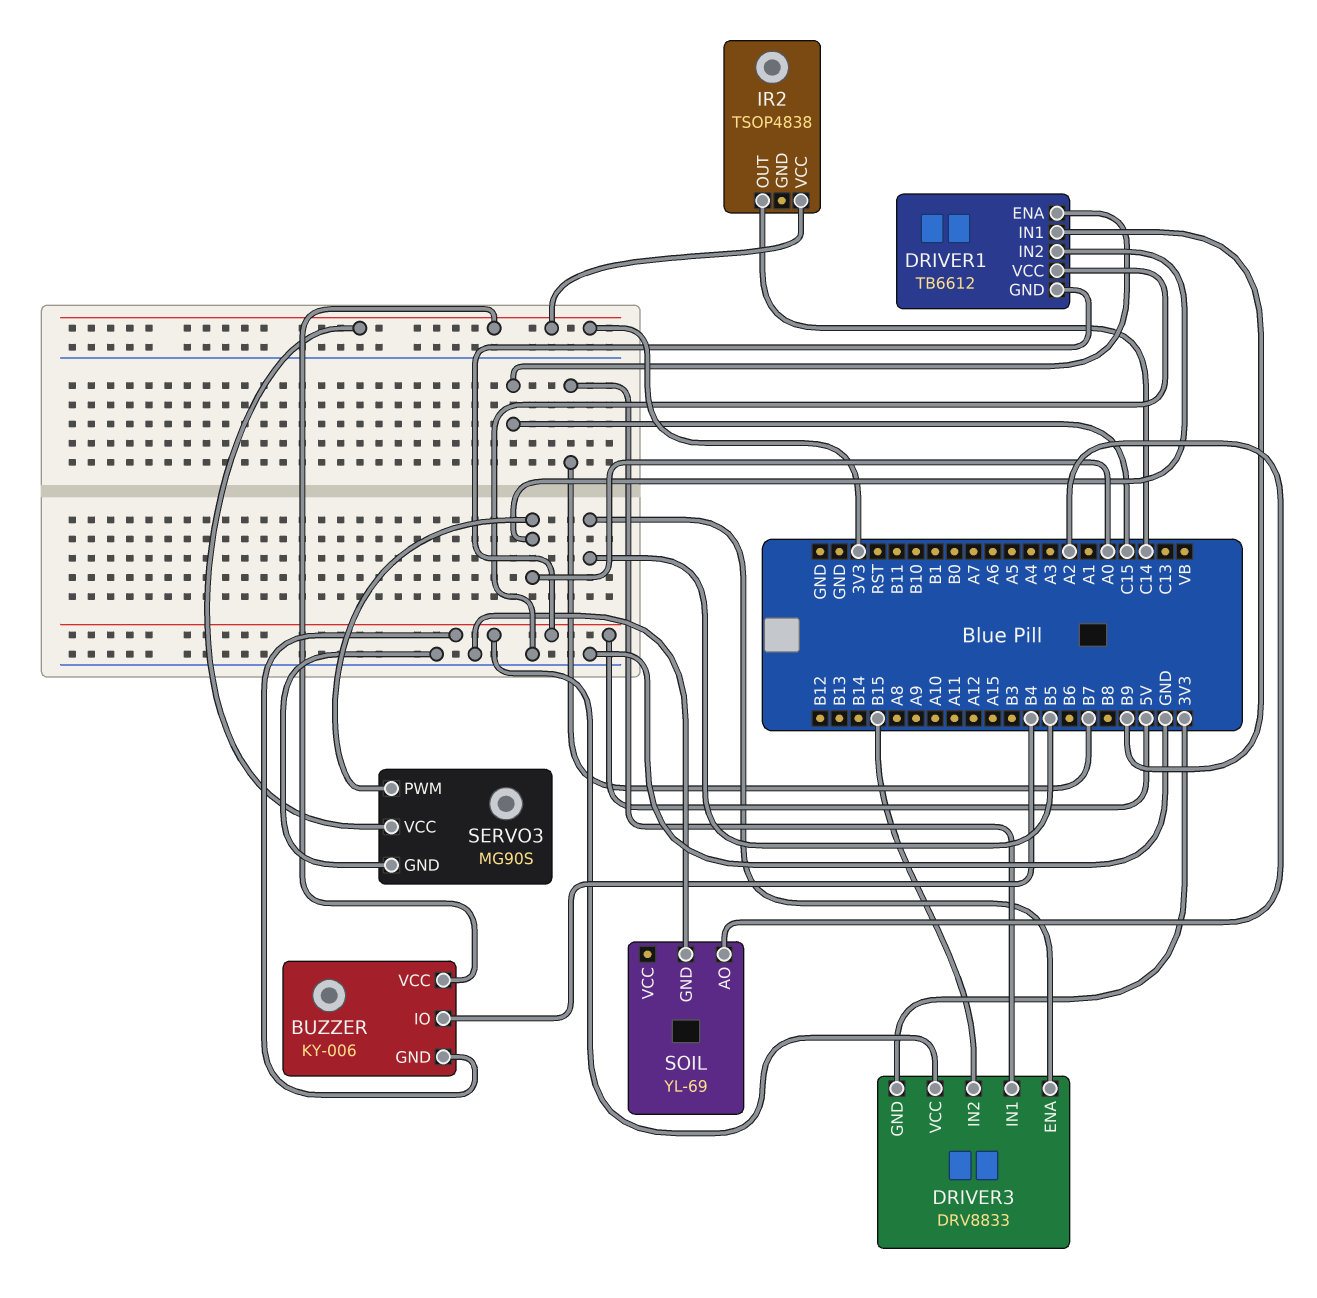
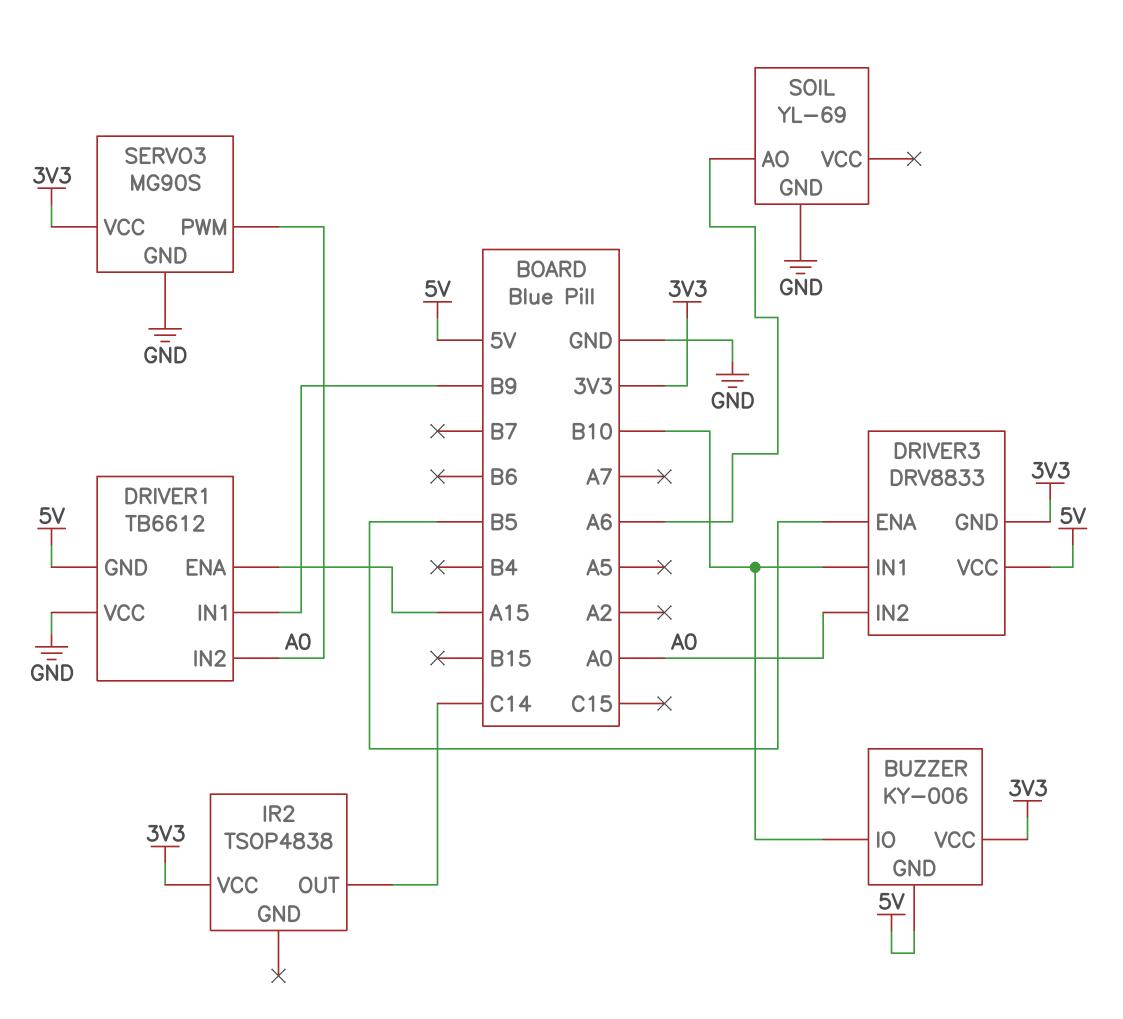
BUZZER pin IO: B4 -> B10
DRIVER1 pin ENA: C15 -> A15
DRIVER3 pin IN1: B7 -> B10
DRIVER3 pin IN2: B15 -> A0
SOIL pin AO: A2 -> A6

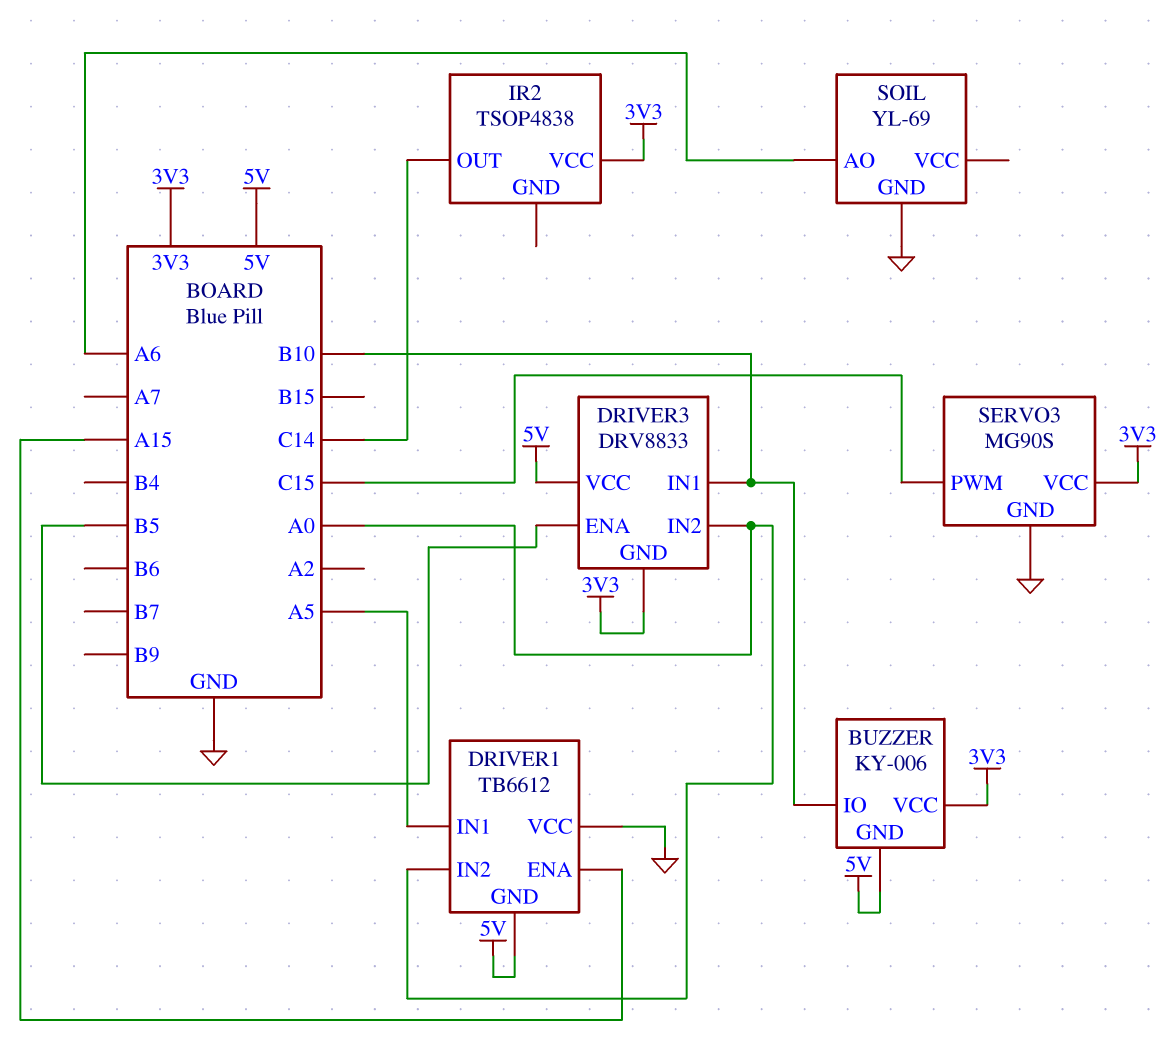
DRIVER1 pin IN1: B9 -> A5
SERVO3 pin PWM: A0 -> C15

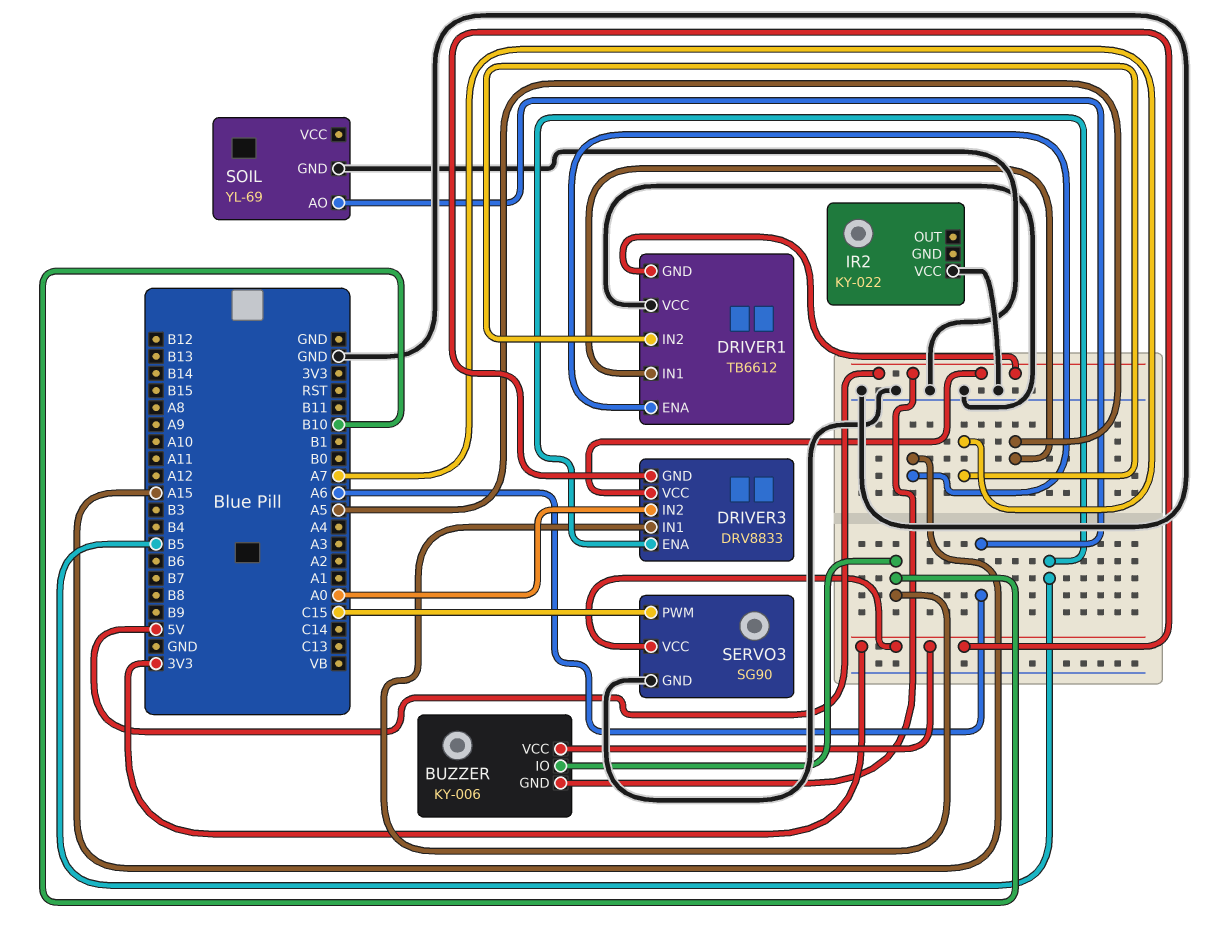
DRIVER1 pin IN2: A0 -> A7
IR2: TSOP4838 -> KY-022
IR2 pin OUT: C14 -> none
IR2 pin VCC: 3V3 -> GND
SERVO3: MG90S -> SG90

